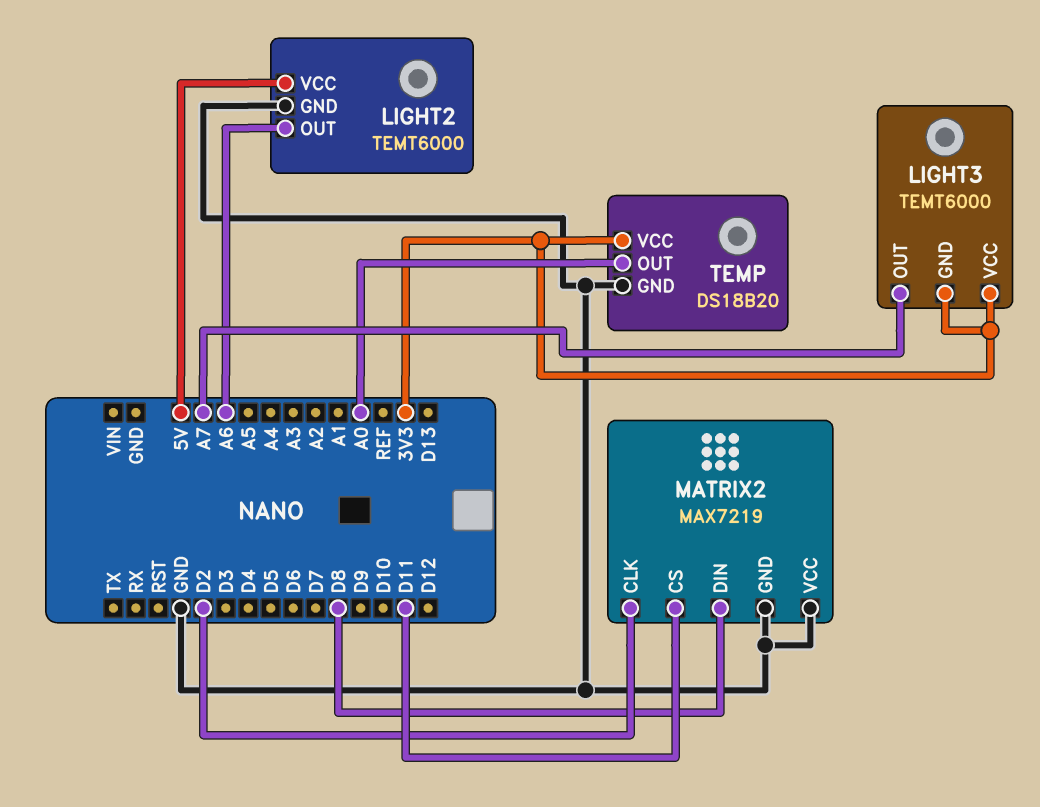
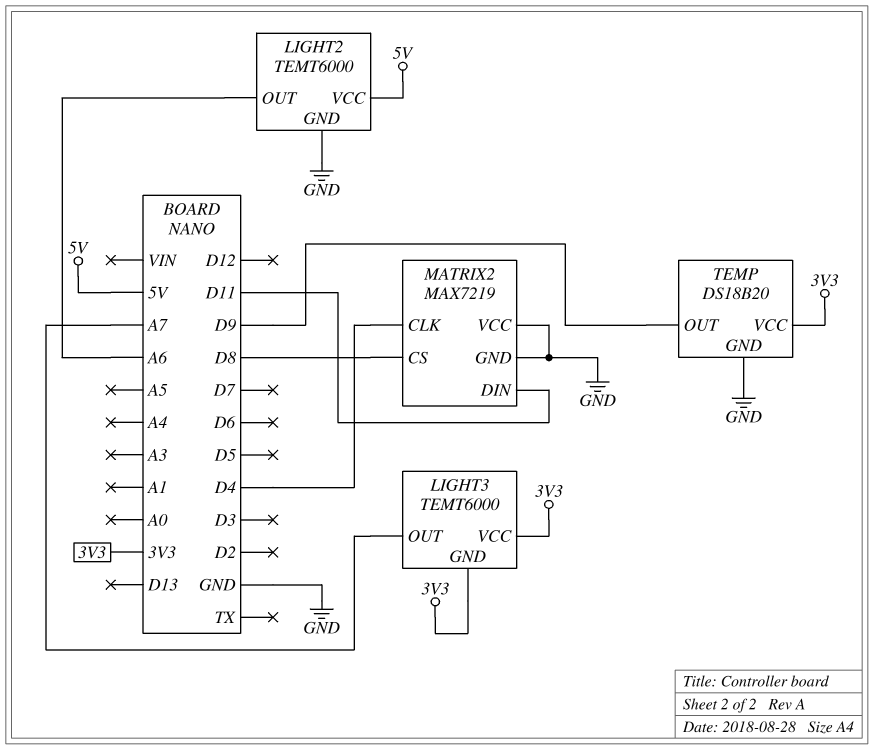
MATRIX2 pin CLK: D2 -> D4
MATRIX2 pin CS: D11 -> D8
MATRIX2 pin DIN: D8 -> D11
TEMP pin OUT: A0 -> D9

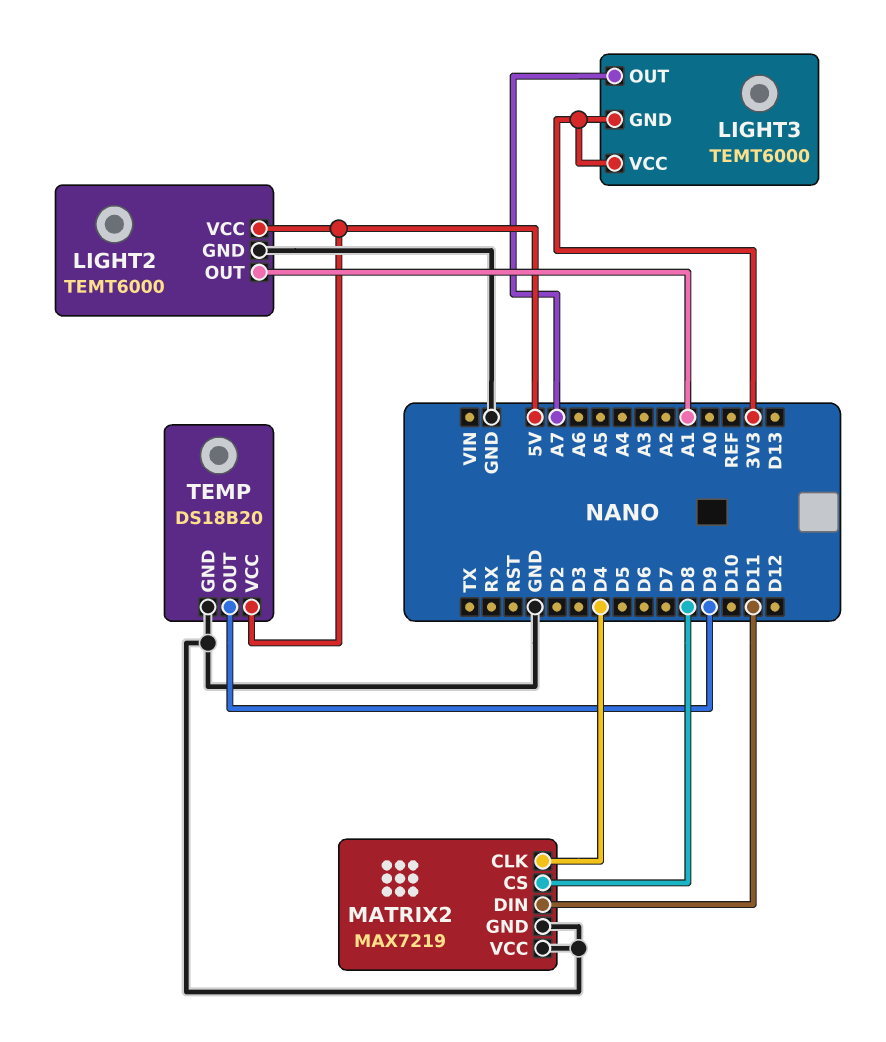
LIGHT2 pin OUT: A6 -> A1
TEMP pin VCC: 3V3 -> 5V

